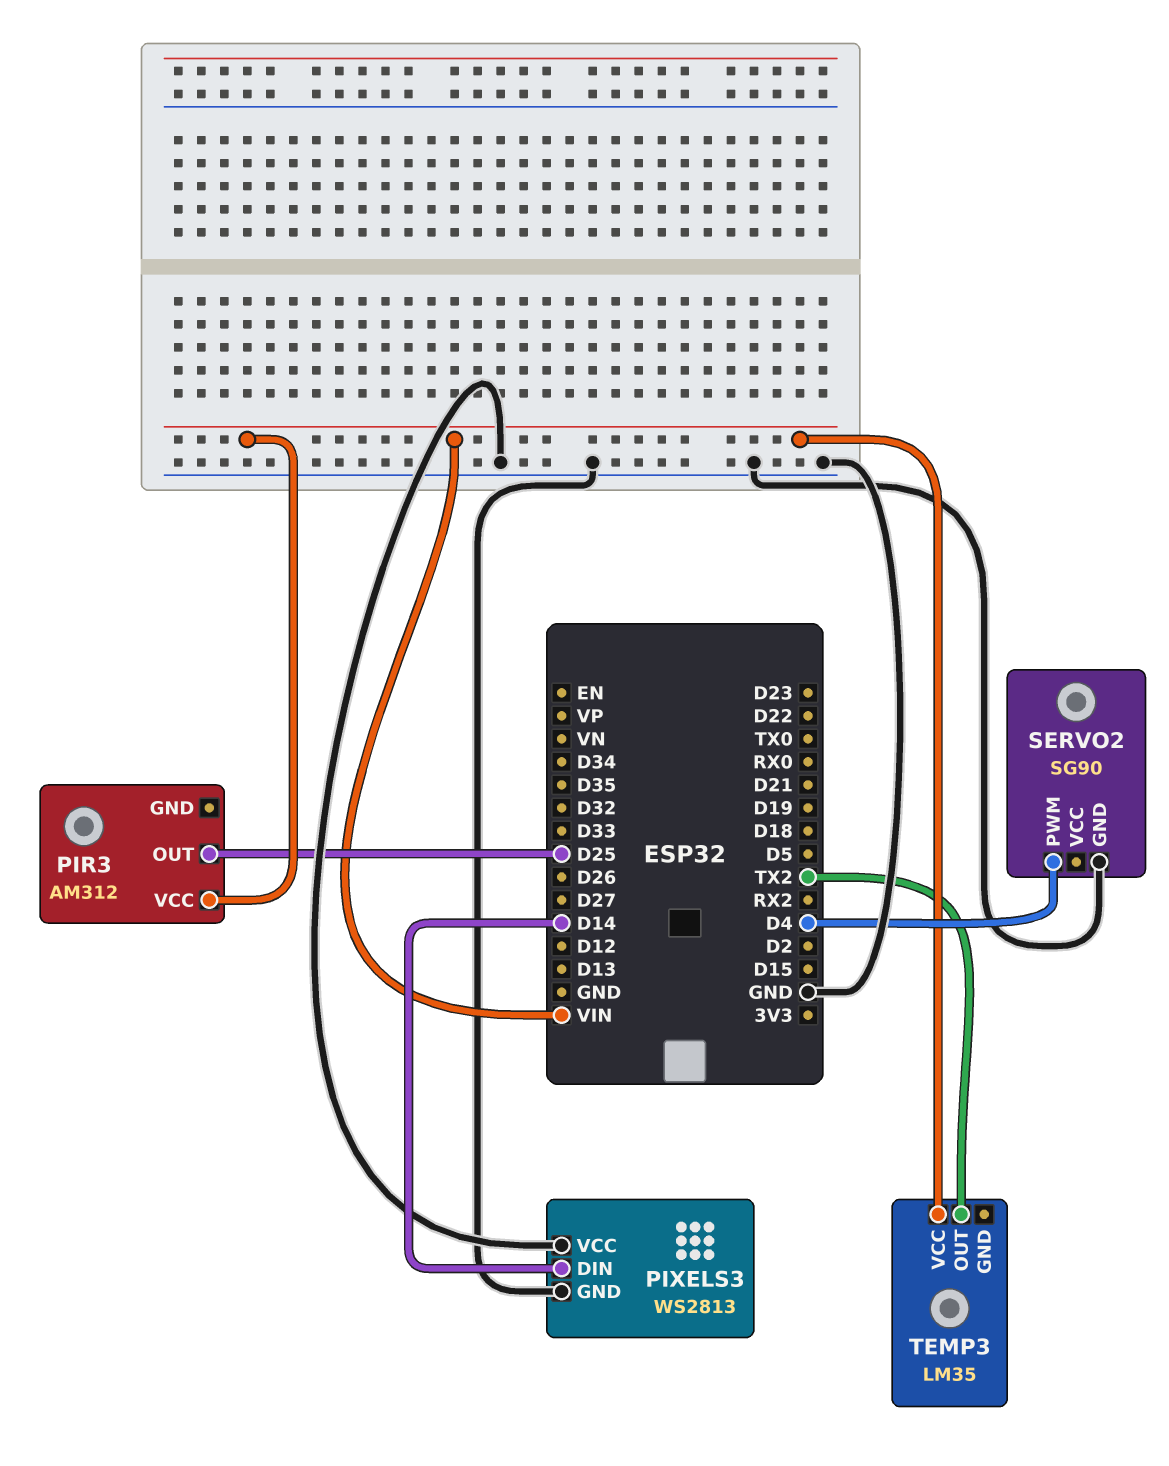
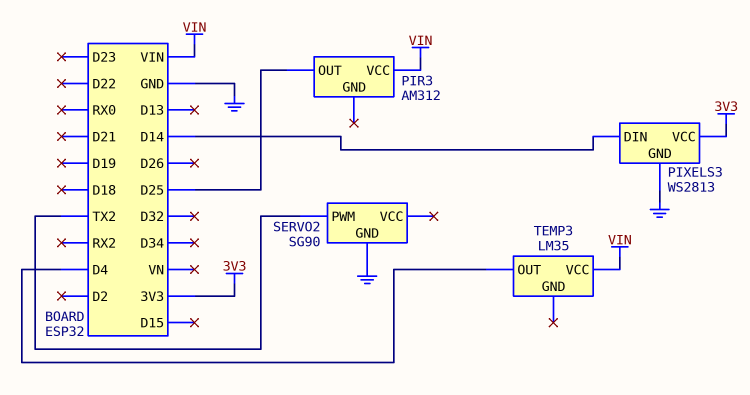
PIXELS3 pin VCC: GND -> 3V3
SERVO2 pin PWM: D4 -> TX2
TEMP3 pin OUT: TX2 -> D4

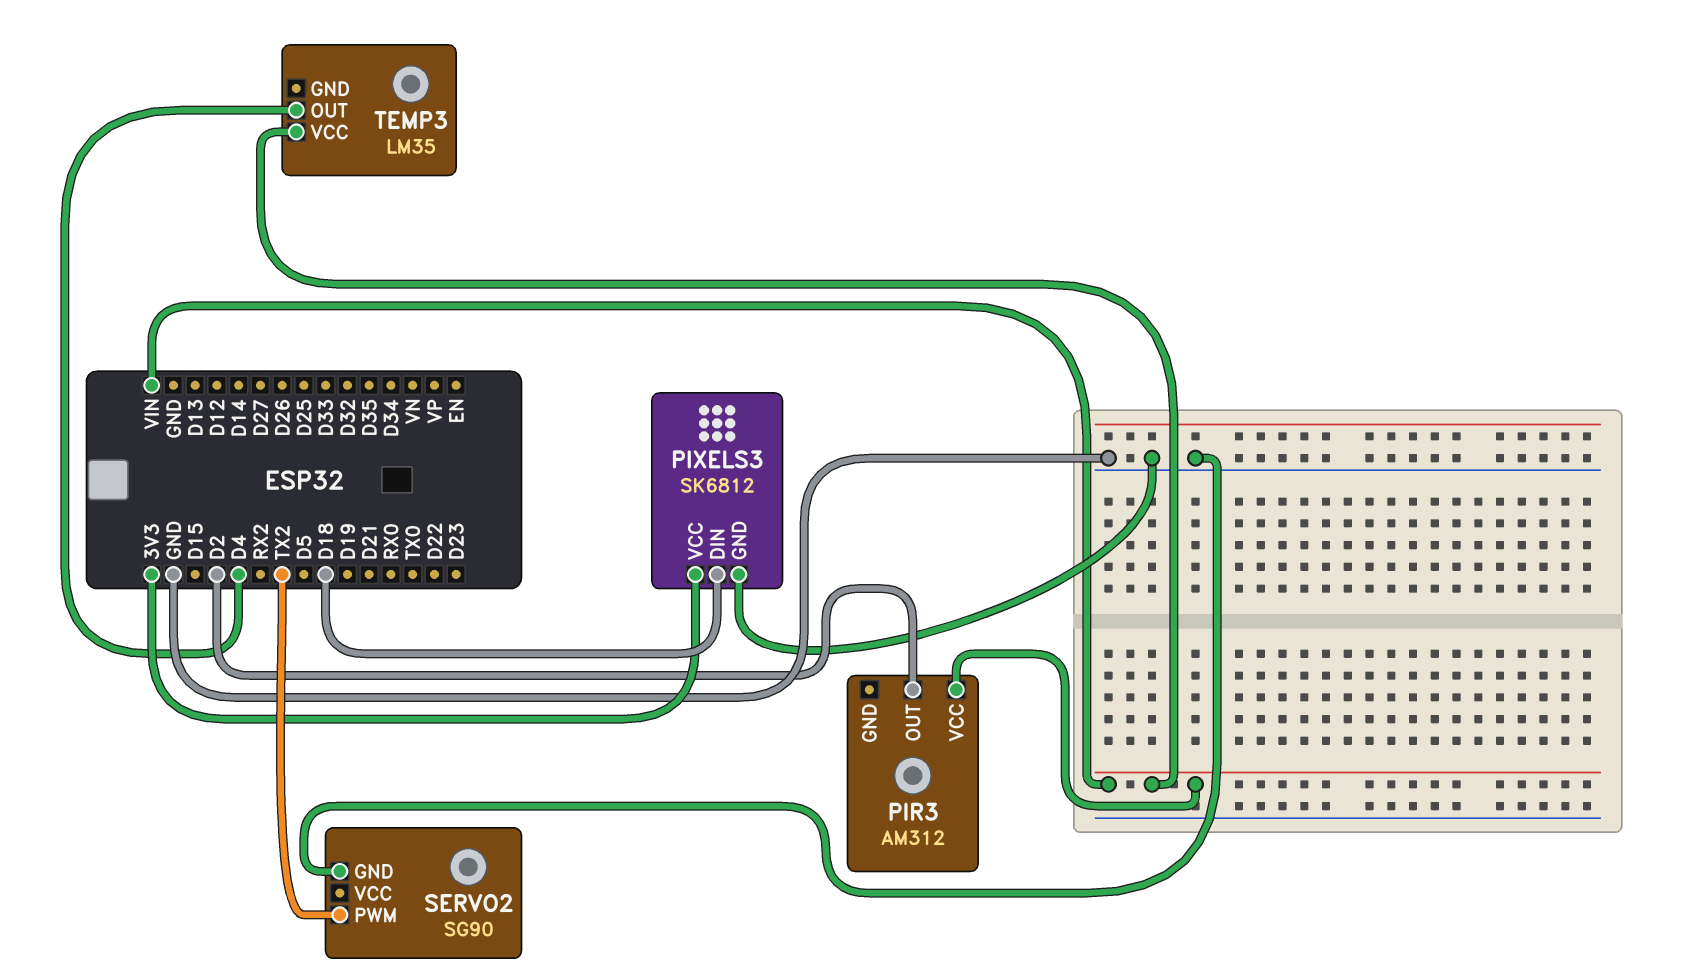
PIR3 pin OUT: D25 -> D2
PIXELS3: WS2813 -> SK6812
PIXELS3 pin DIN: D14 -> D18

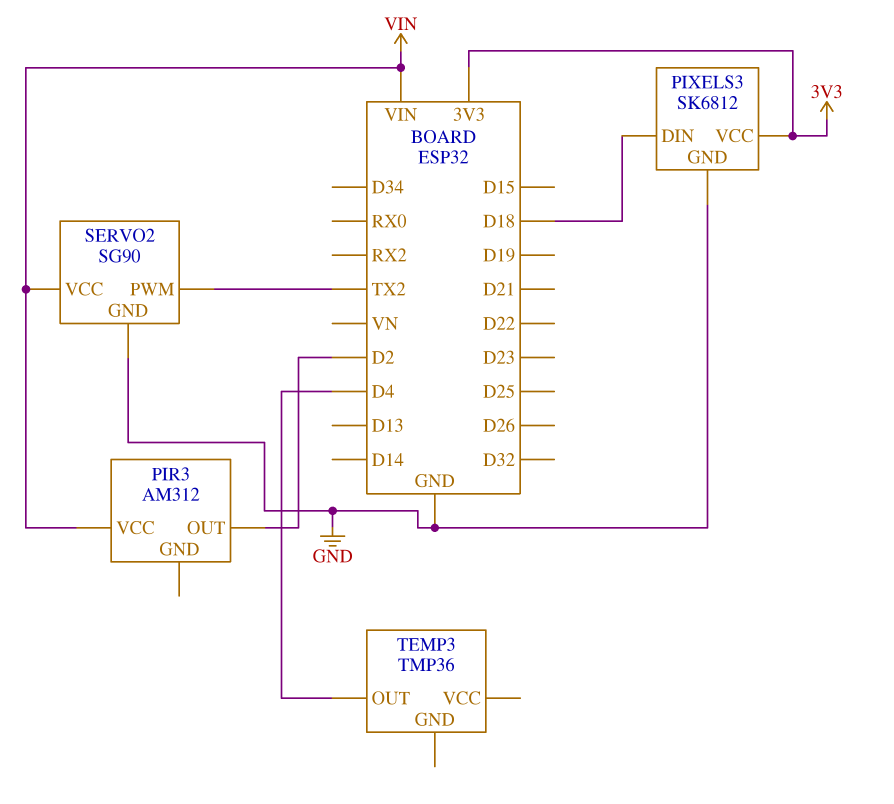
SERVO2 pin VCC: none -> VIN
TEMP3: LM35 -> TMP36
TEMP3 pin VCC: VIN -> none

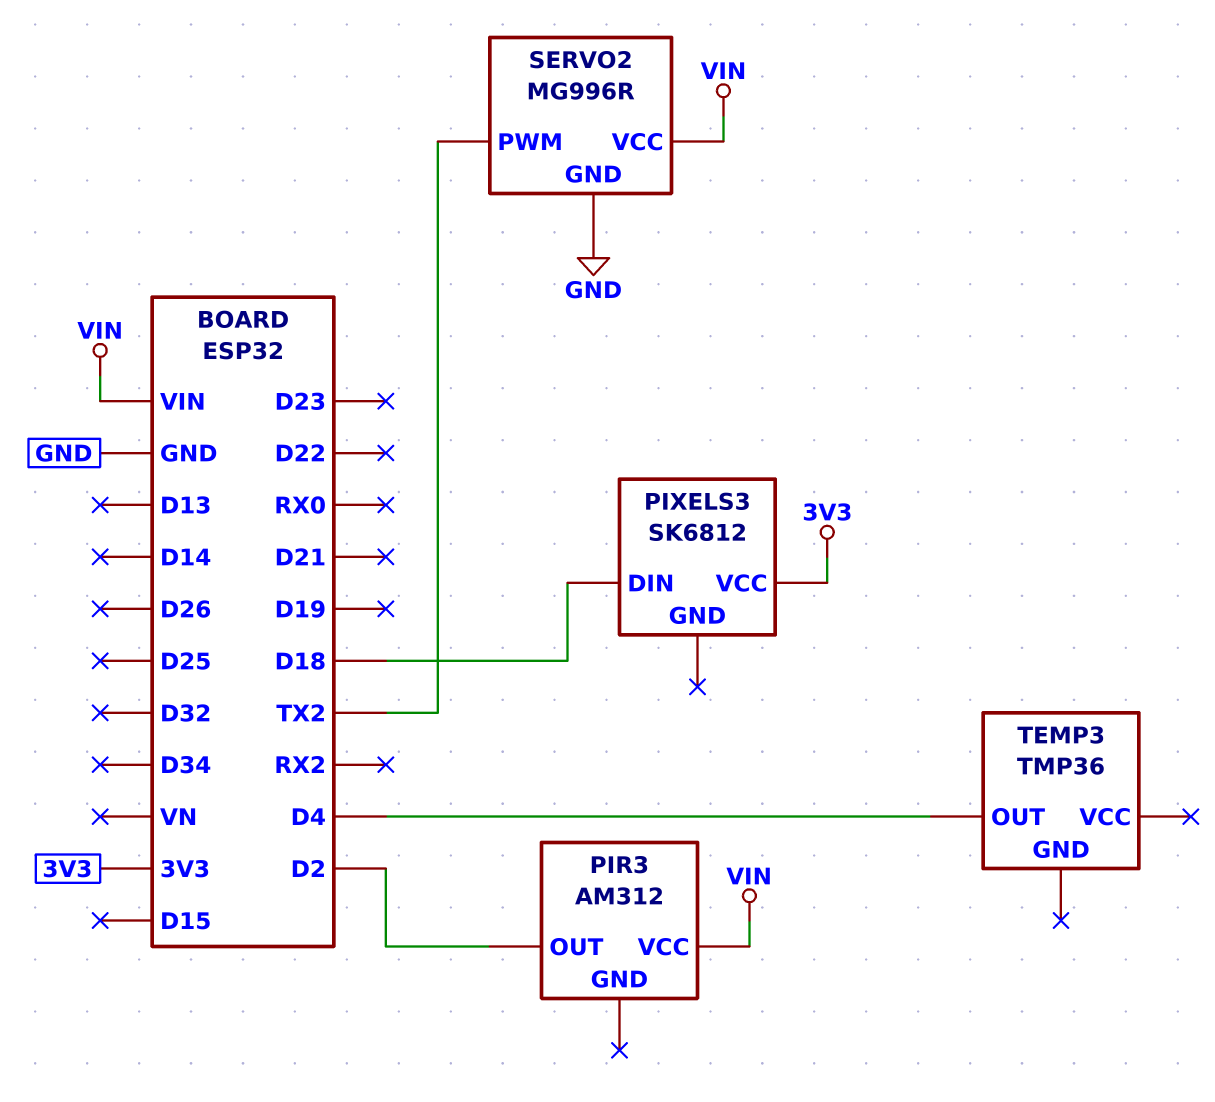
PIXELS3 pin GND: GND -> none
SERVO2: SG90 -> MG996R

